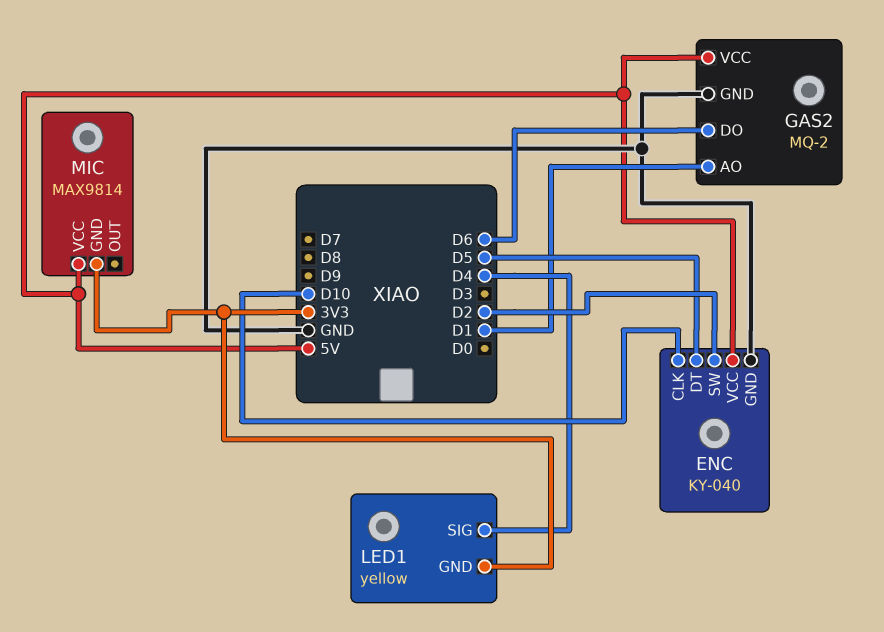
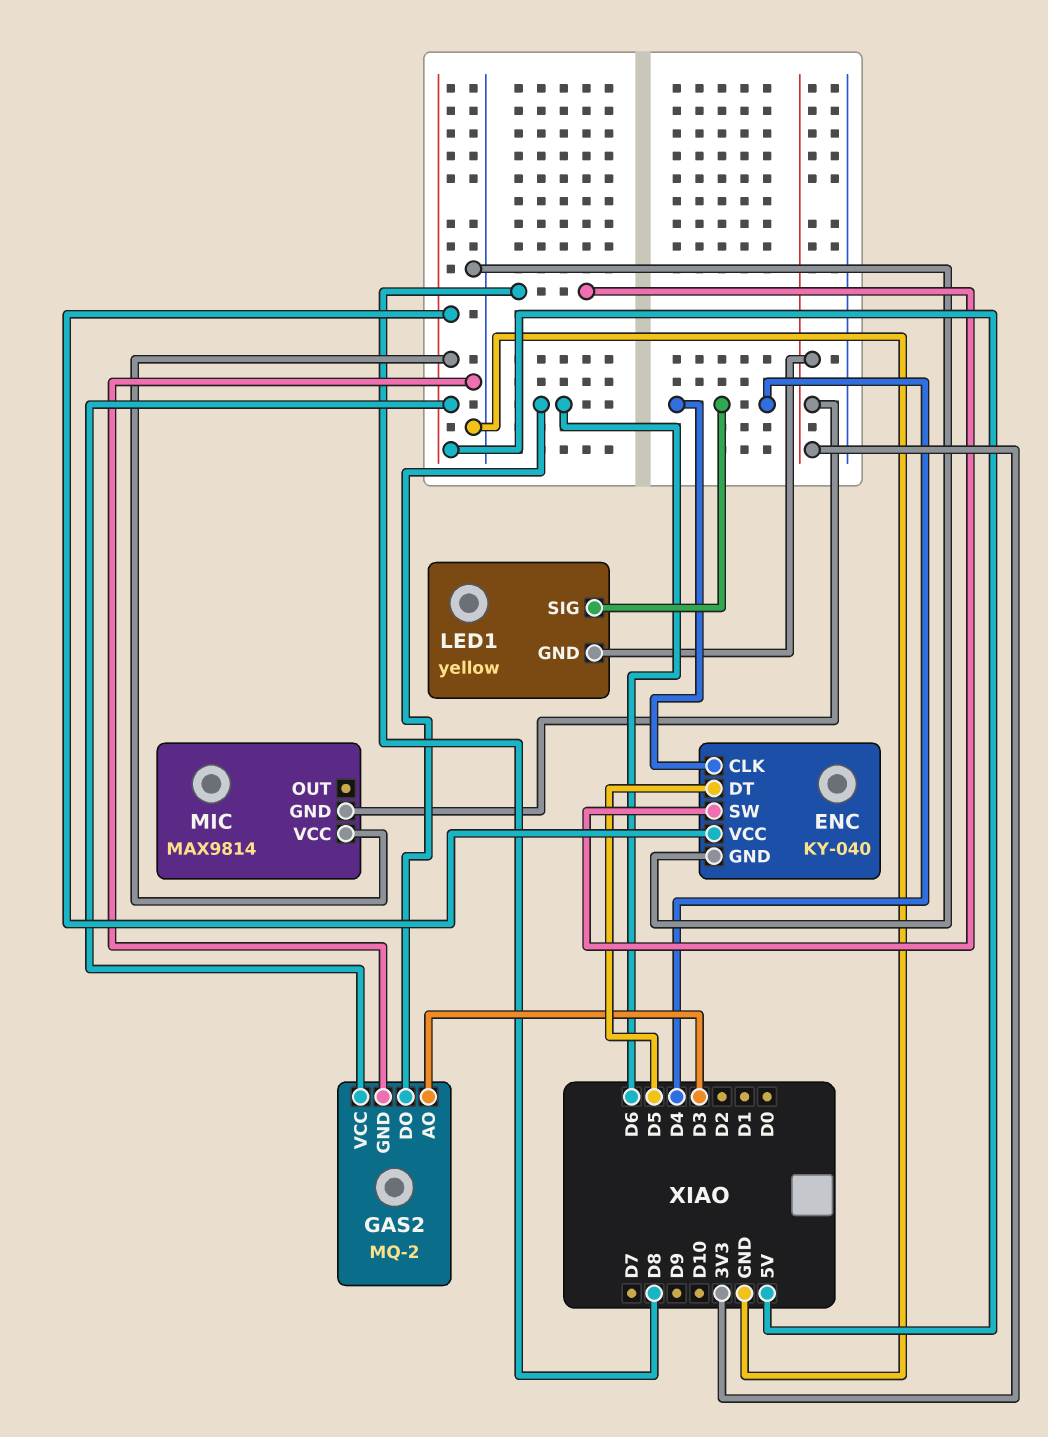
ENC pin CLK: D10 -> D4
ENC pin SW: D2 -> D8
GAS2 pin AO: D1 -> D3

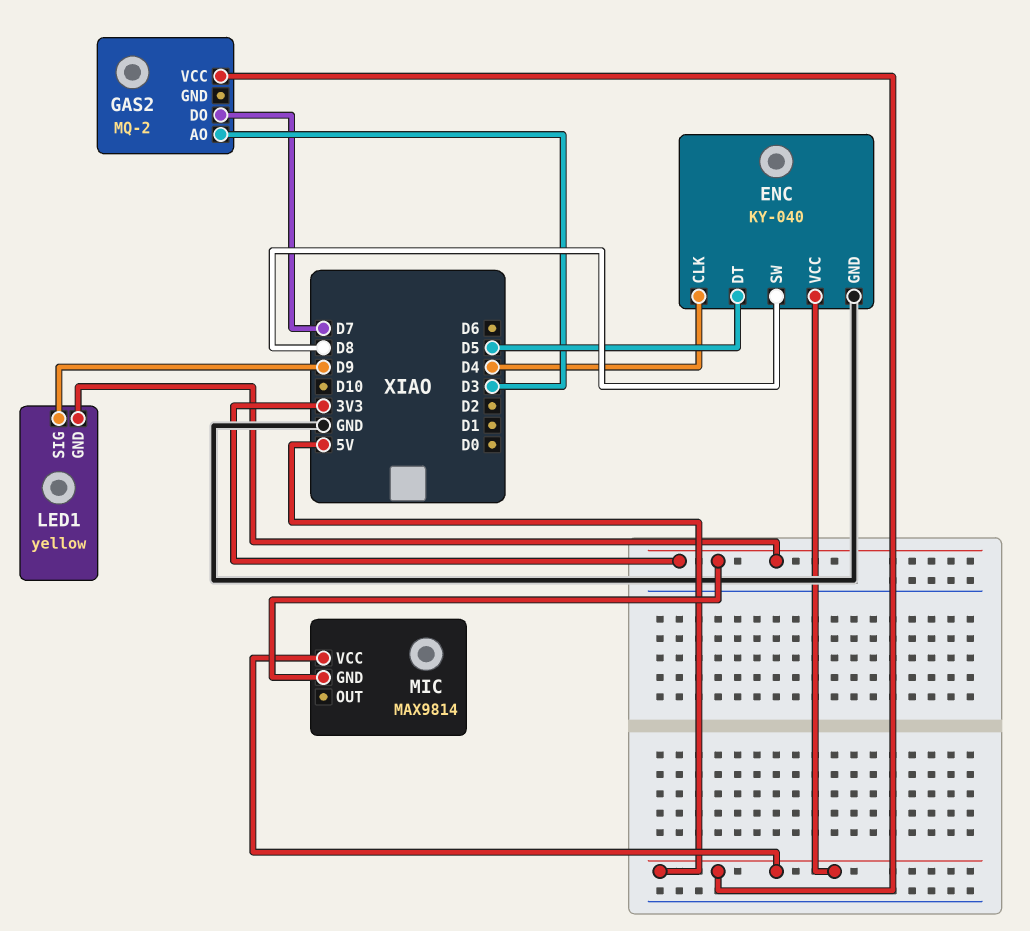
GAS2 pin DO: D6 -> D7
GAS2 pin GND: GND -> none
LED1 pin SIG: D4 -> D9

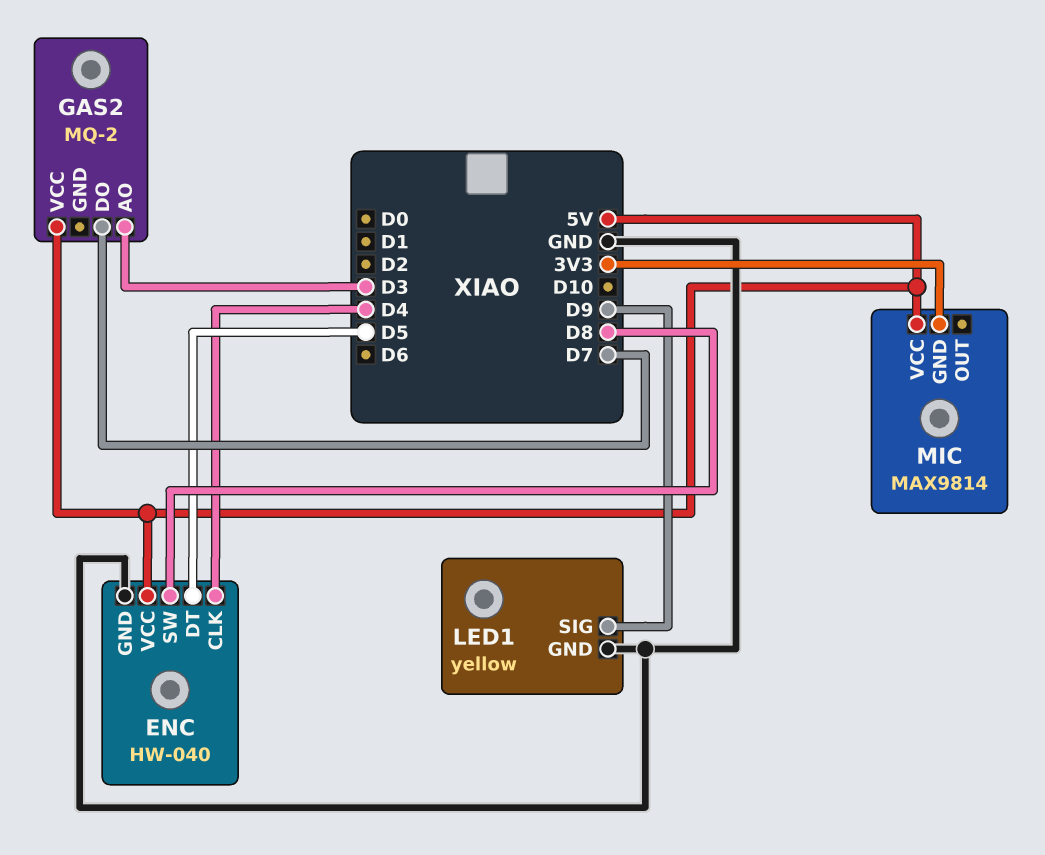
ENC: KY-040 -> HW-040
LED1 pin GND: 3V3 -> GND

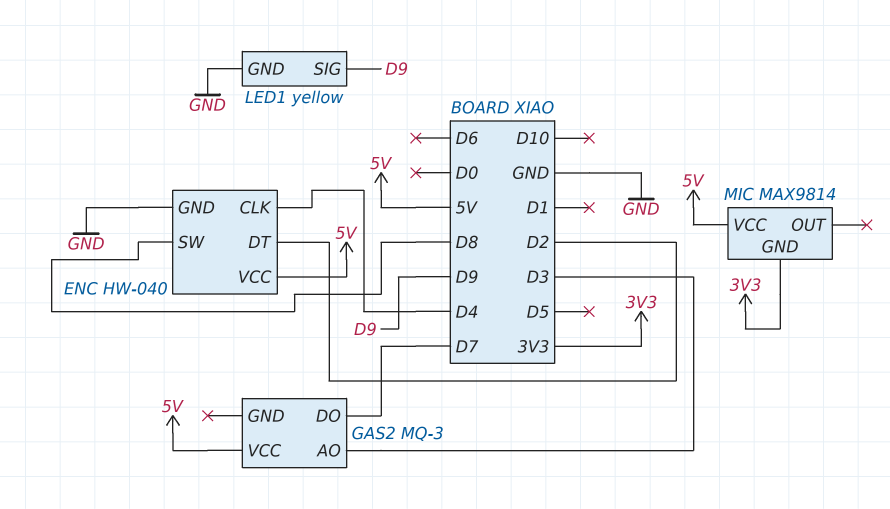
ENC pin DT: D5 -> D2
GAS2: MQ-2 -> MQ-3

